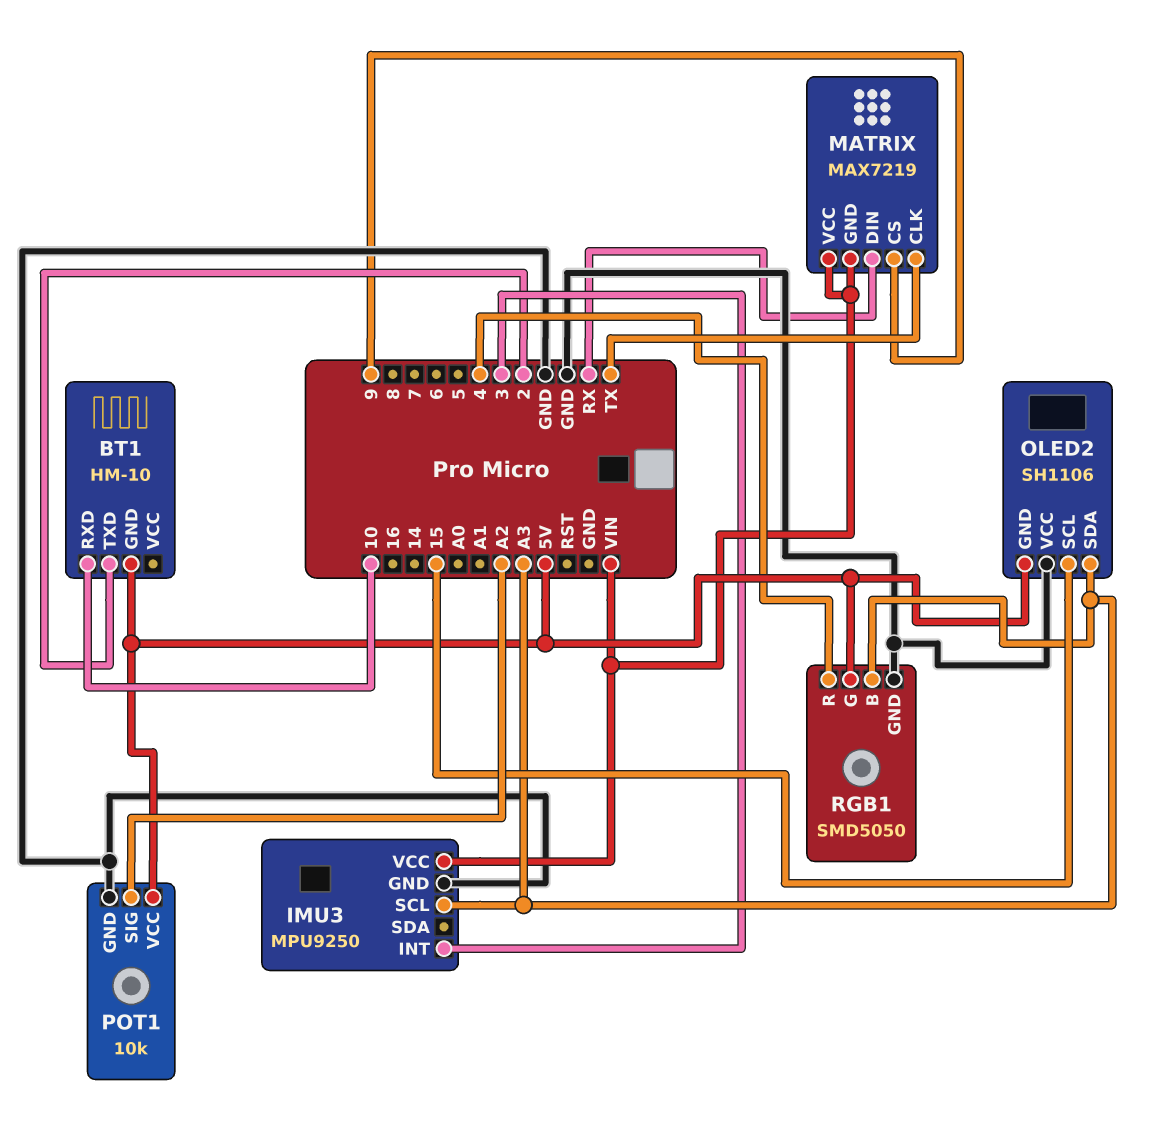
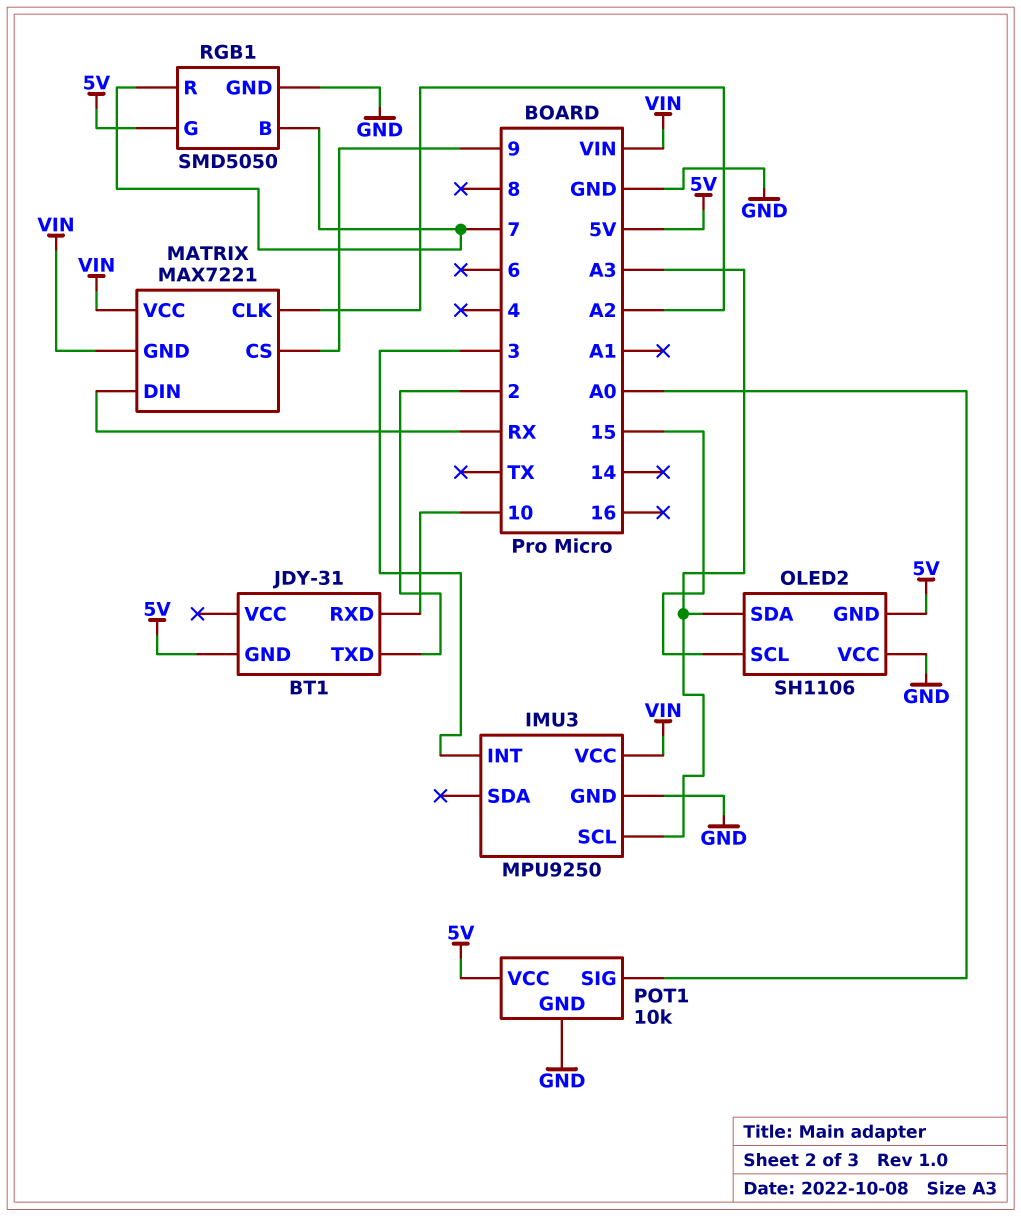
BT1: HM-10 -> JDY-31
MATRIX: MAX7219 -> MAX7221
MATRIX pin CLK: TX -> A2
POT1 pin SIG: A2 -> A0
RGB1 pin B: A3 -> 7
RGB1 pin R: 4 -> 7

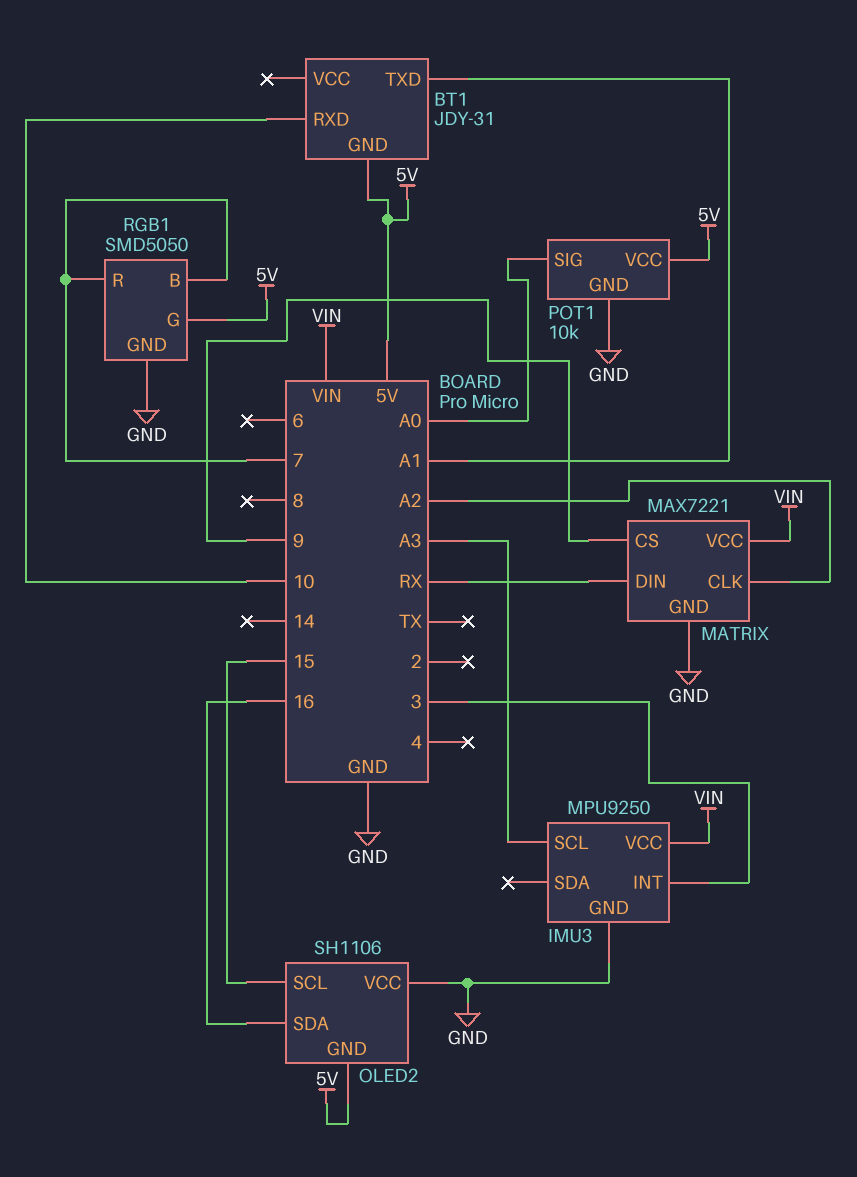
BT1 pin TXD: 2 -> A1
MATRIX pin GND: VIN -> GND
OLED2 pin SDA: A3 -> 16

